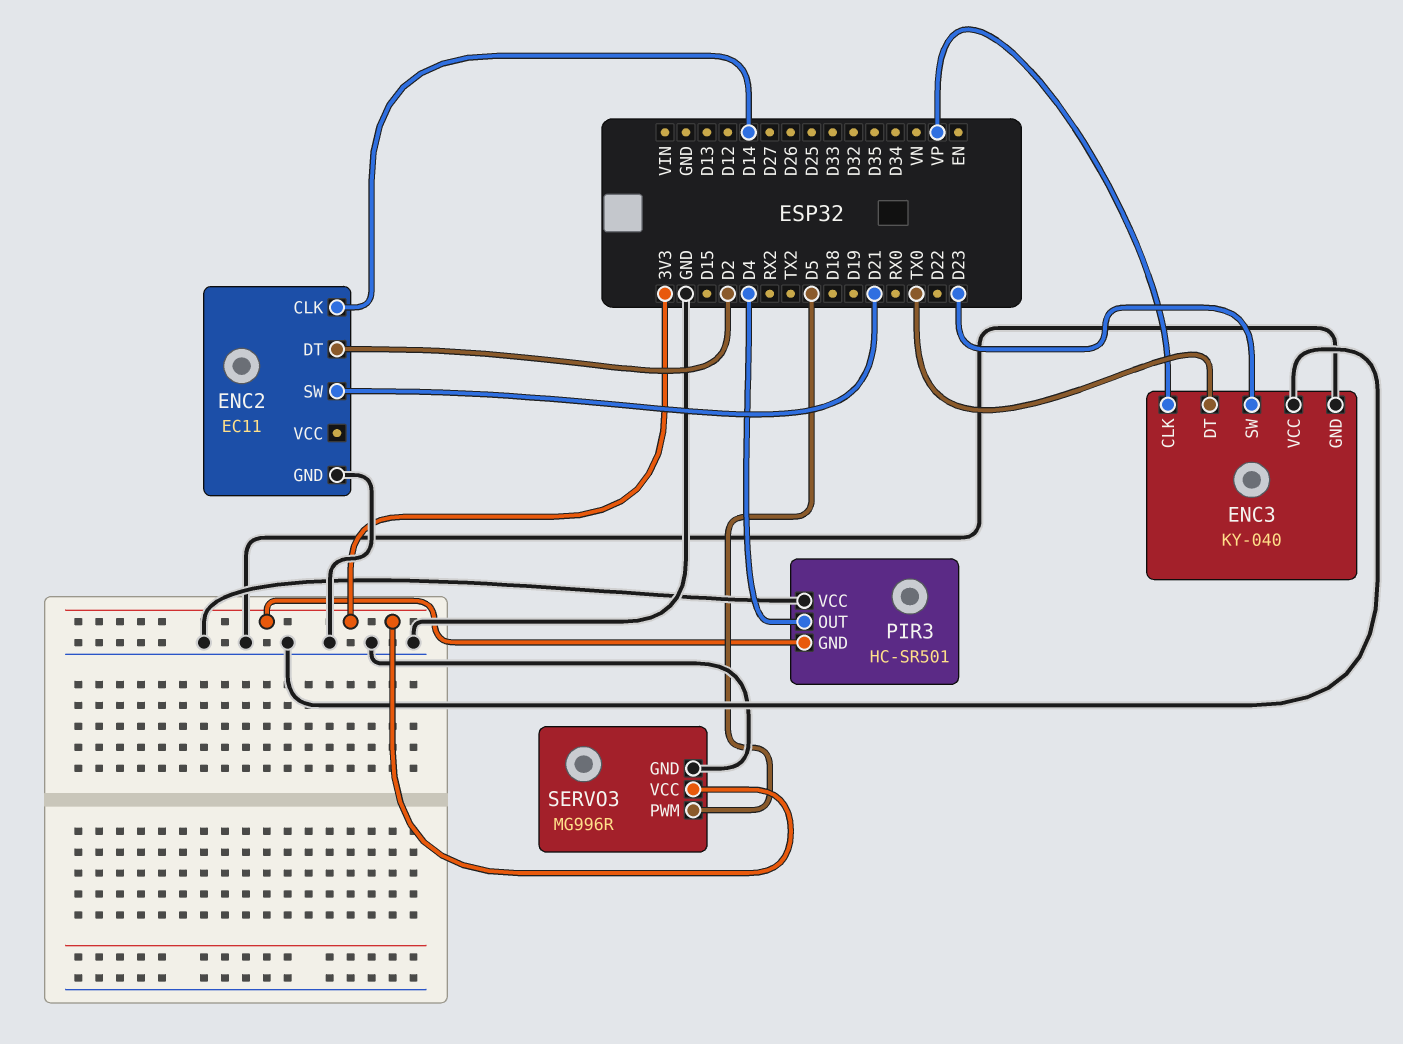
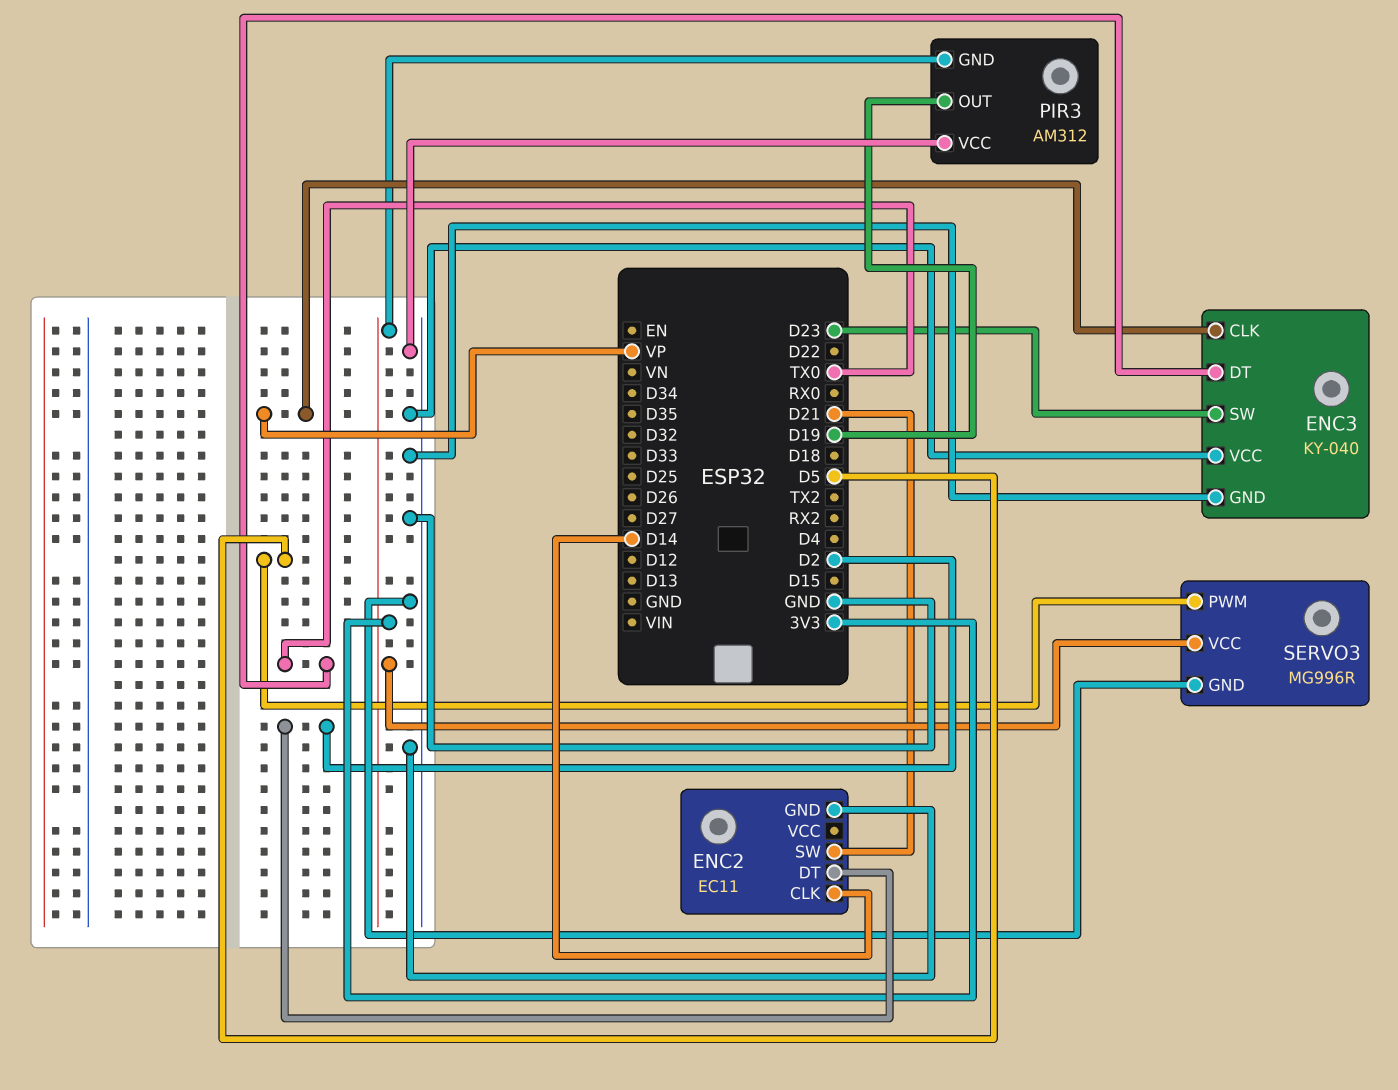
PIR3: HC-SR501 -> AM312
PIR3 pin OUT: D4 -> D19

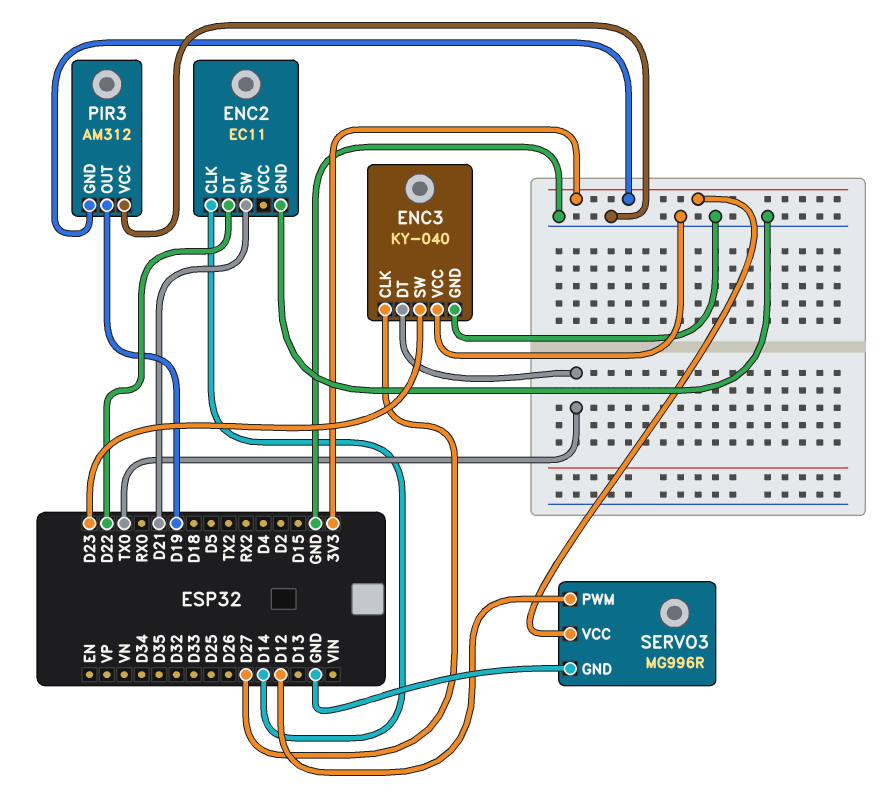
ENC2 pin DT: D2 -> D22
ENC3 pin CLK: VP -> D27
SERVO3 pin PWM: D5 -> D12

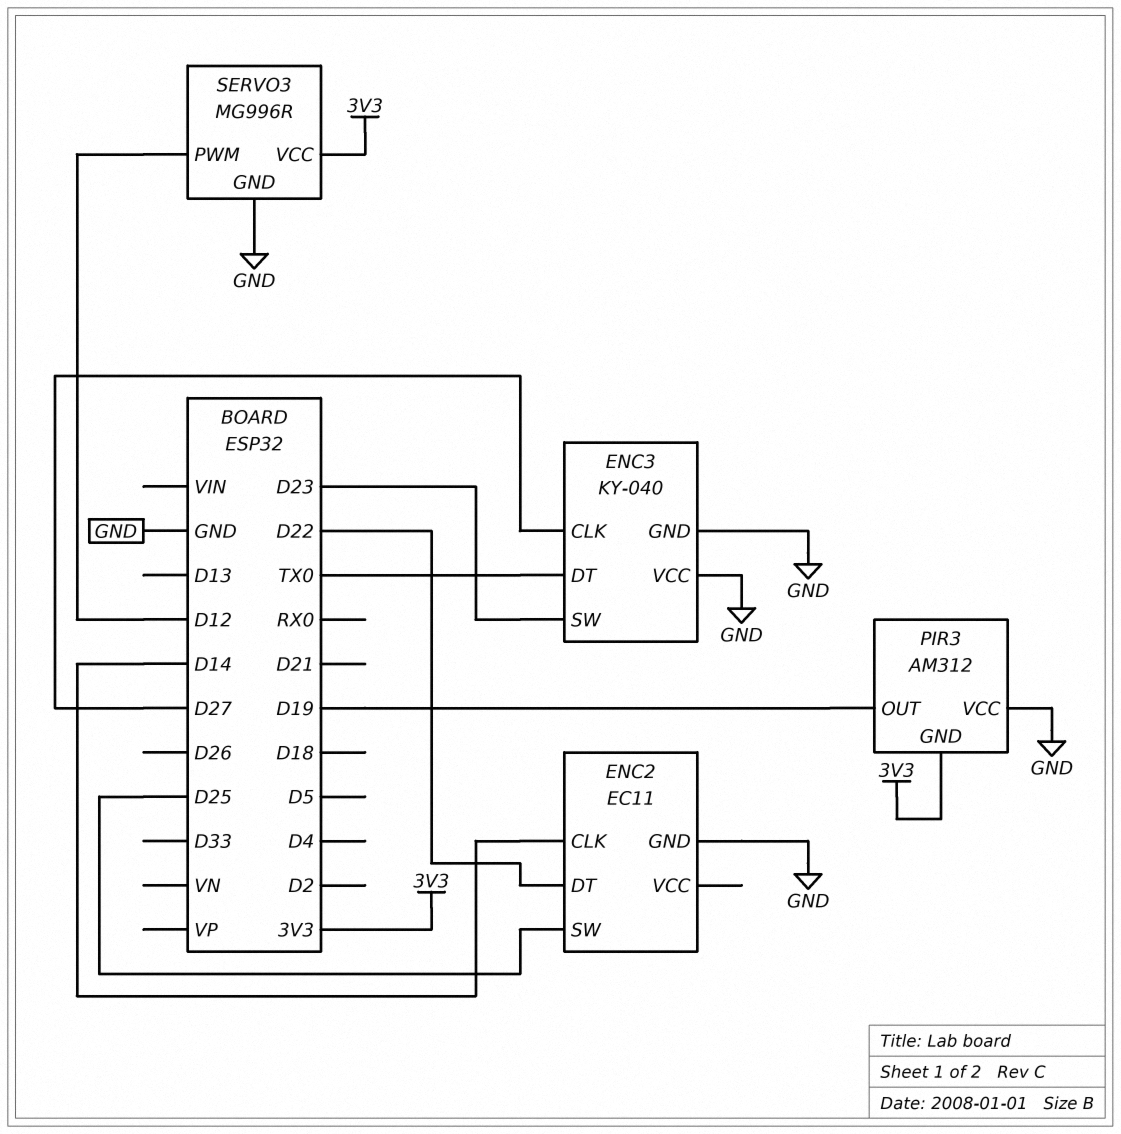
ENC2 pin SW: D21 -> D25

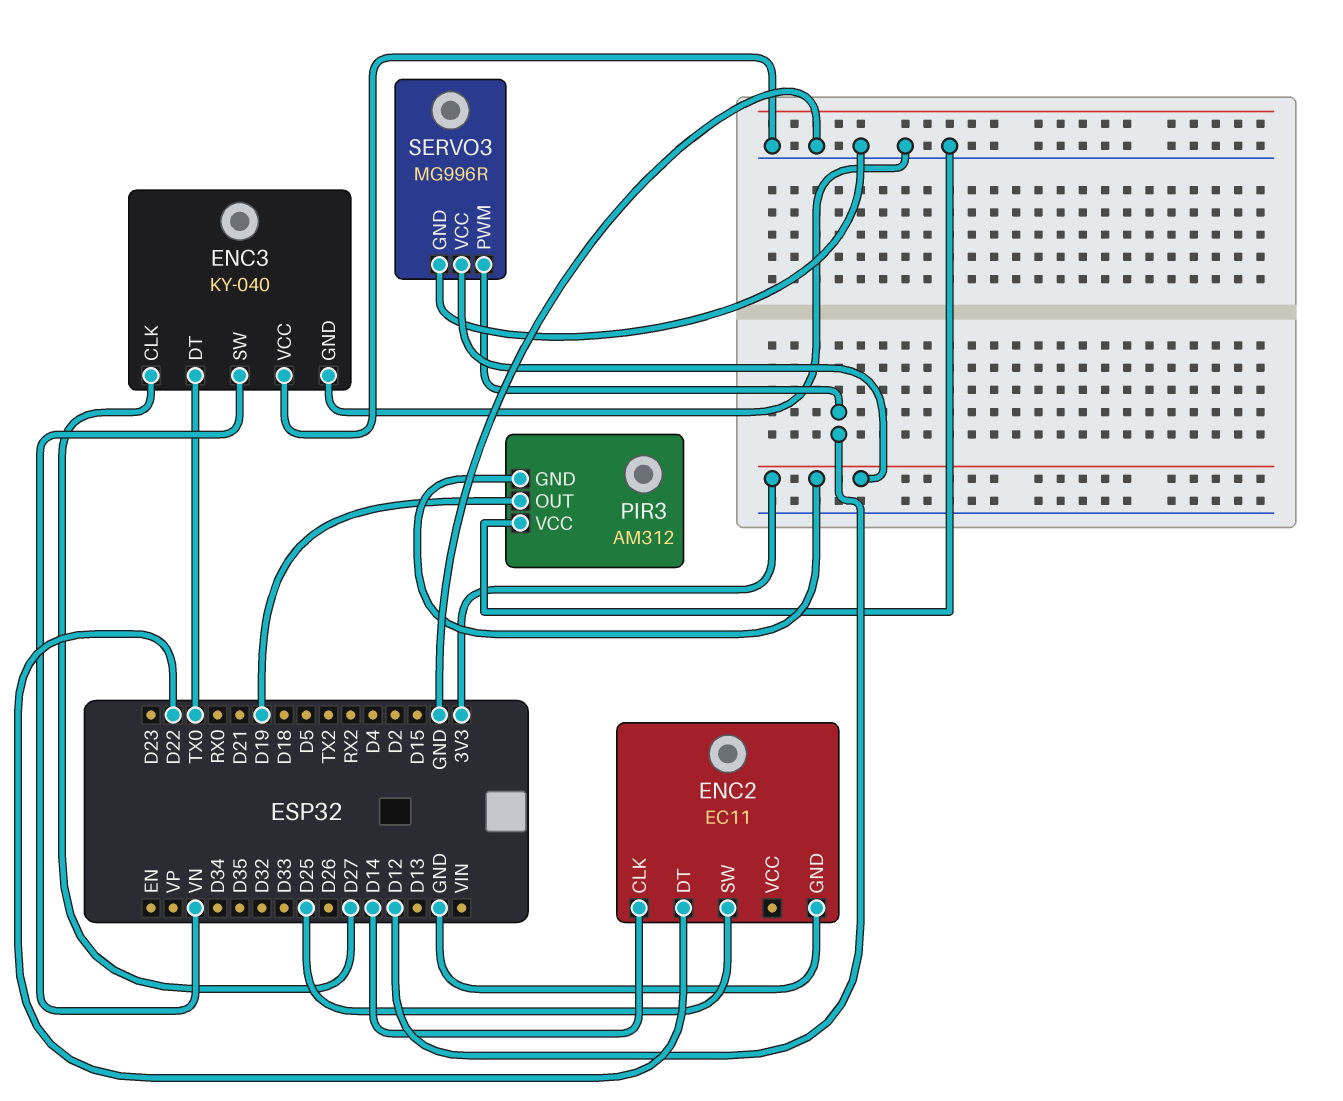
ENC3 pin SW: D23 -> VN

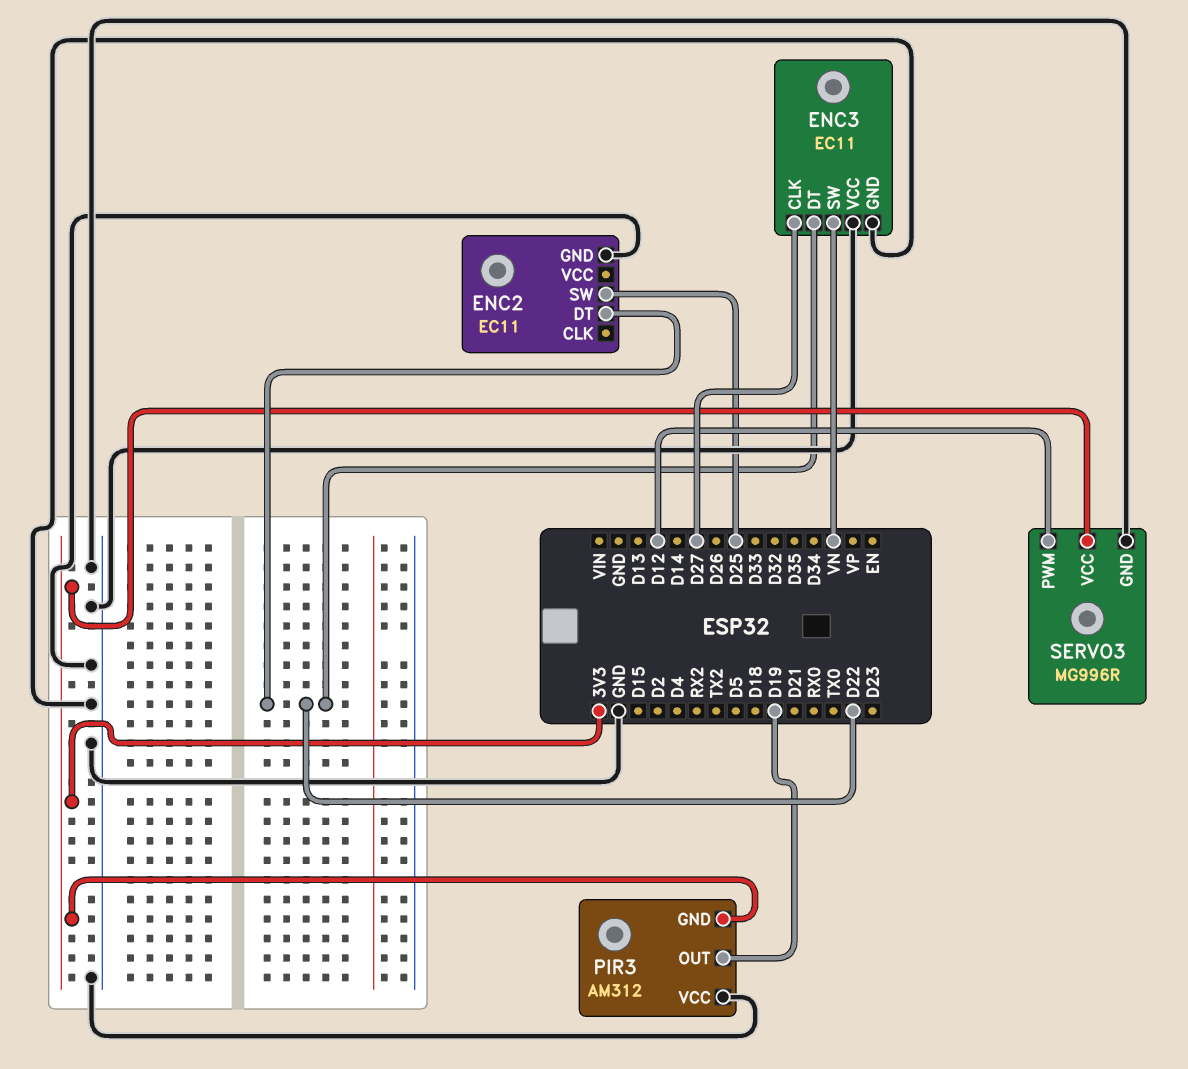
ENC2 pin CLK: D14 -> none
ENC3: KY-040 -> EC11
ENC3 pin DT: TX0 -> D22

